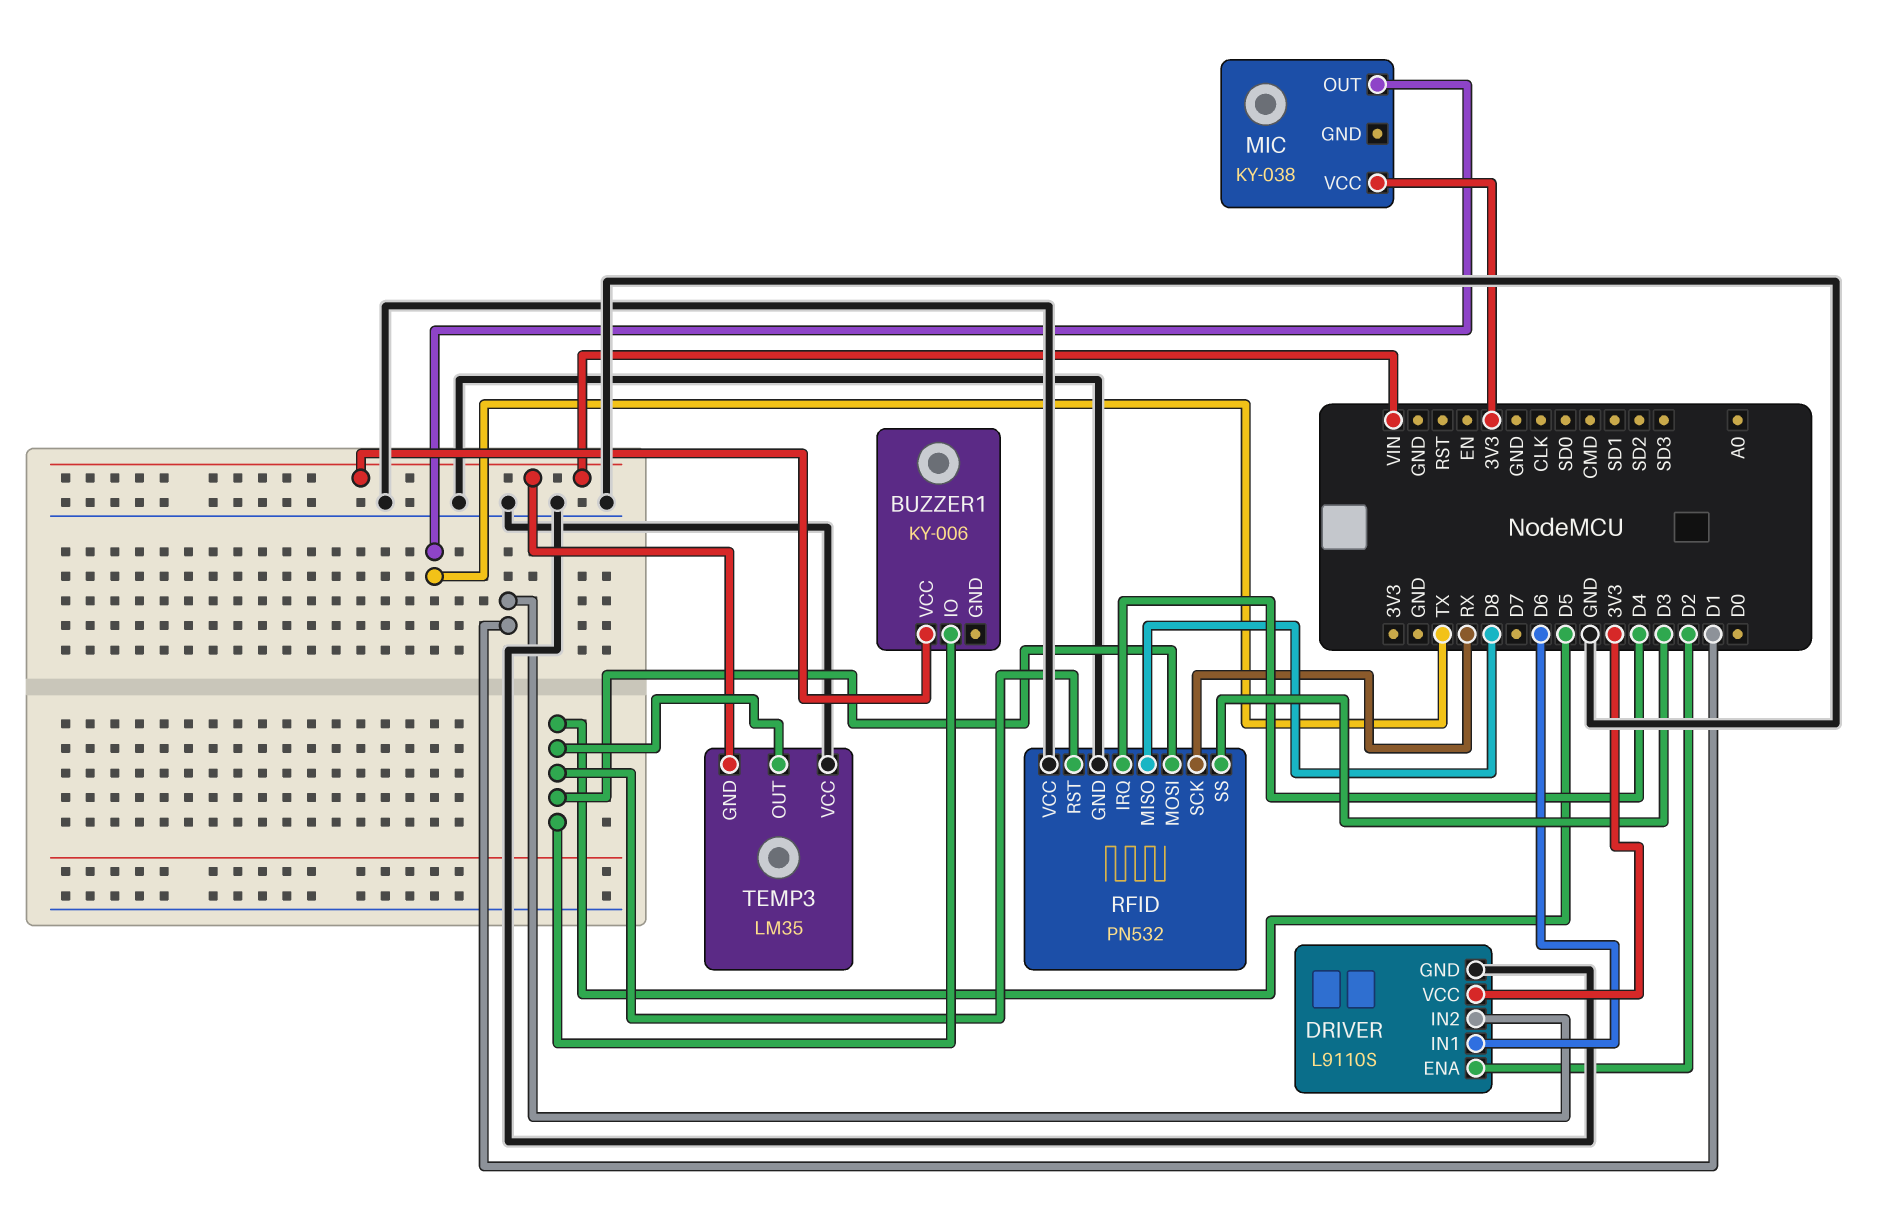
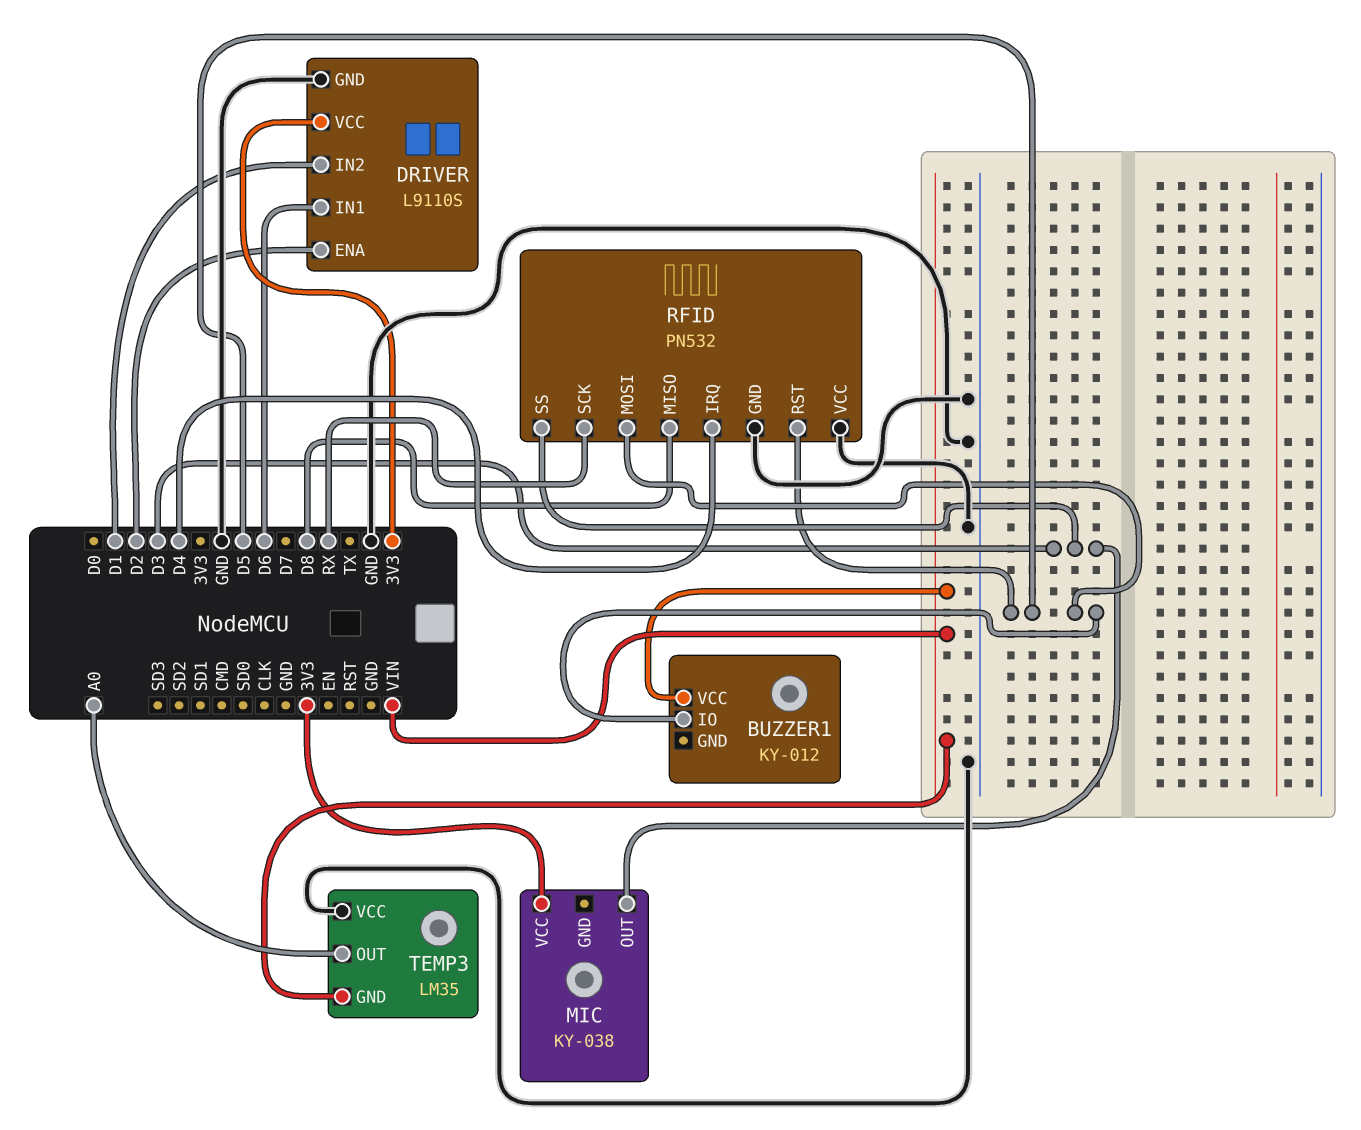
BUZZER1: KY-006 -> KY-012
MIC pin OUT: TX -> D3
TEMP3 pin OUT: D5 -> A0

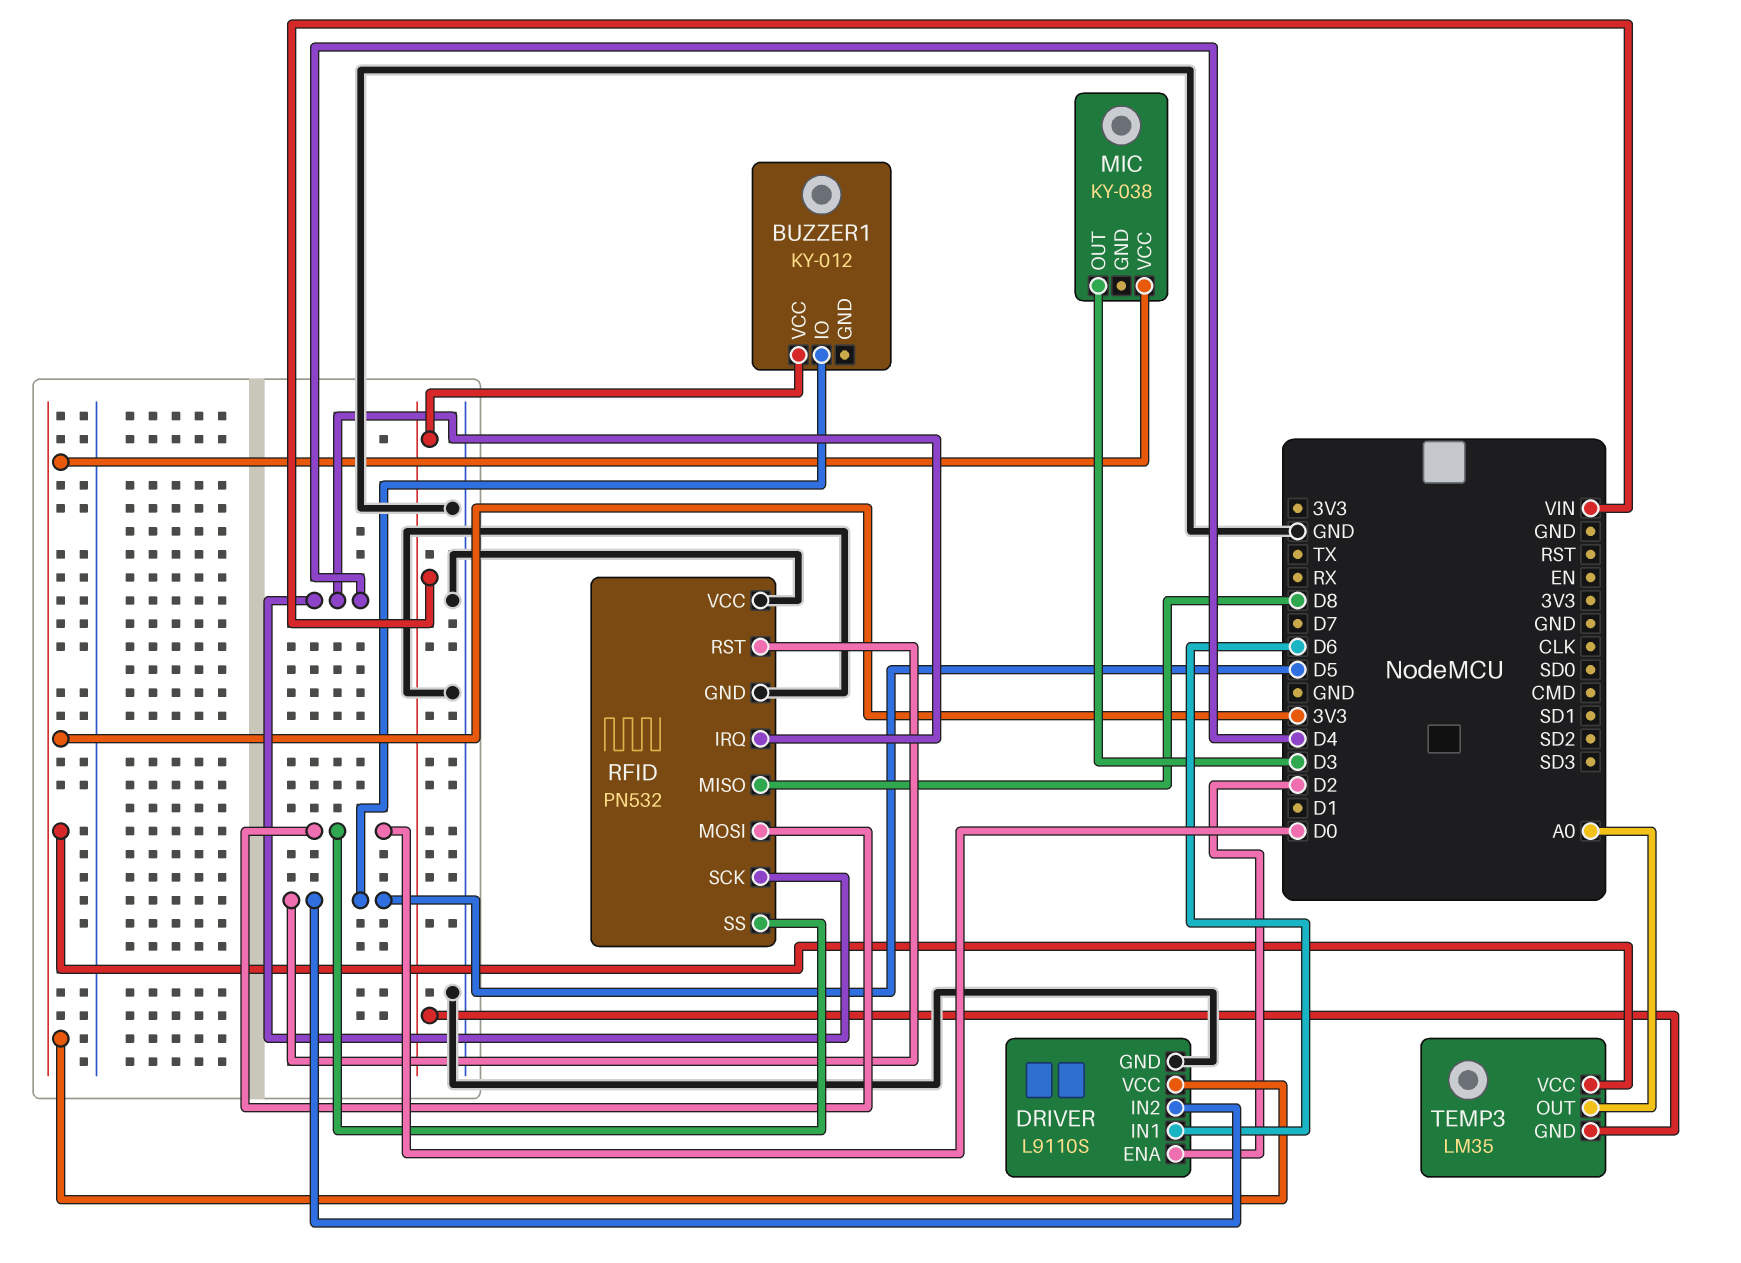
DRIVER pin IN2: D1 -> D5
RFID pin MOSI: D5 -> D0
RFID pin SCK: RX -> D4
RFID pin SS: D3 -> D0
TEMP3 pin VCC: GND -> 3V3

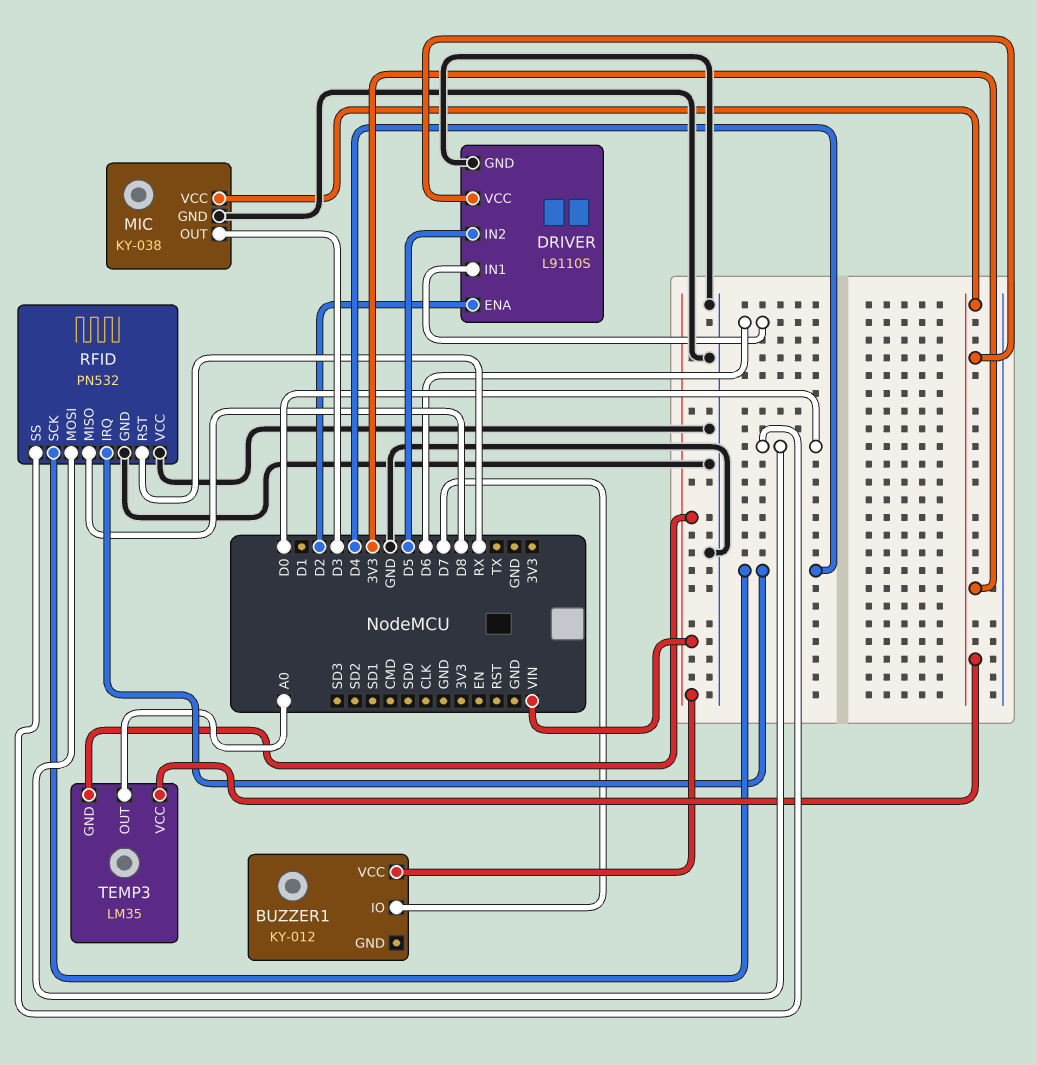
BUZZER1 pin IO: D5 -> D7
MIC pin GND: none -> GND
RFID pin RST: D5 -> RX

